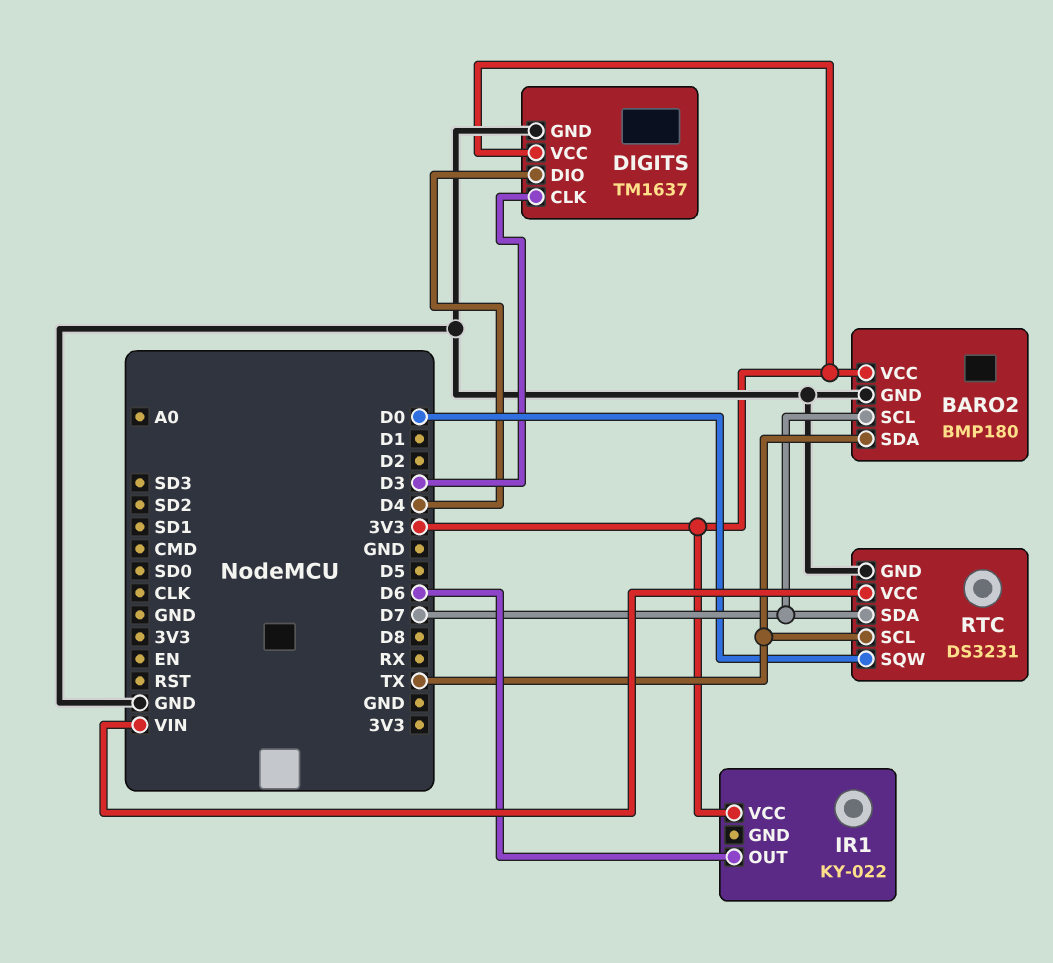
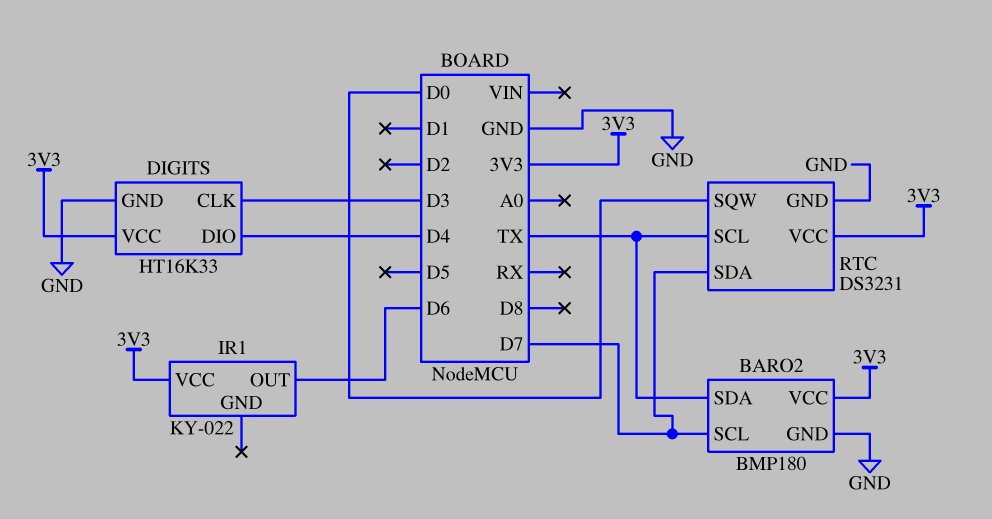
DIGITS: TM1637 -> HT16K33
RTC pin VCC: VIN -> 3V3

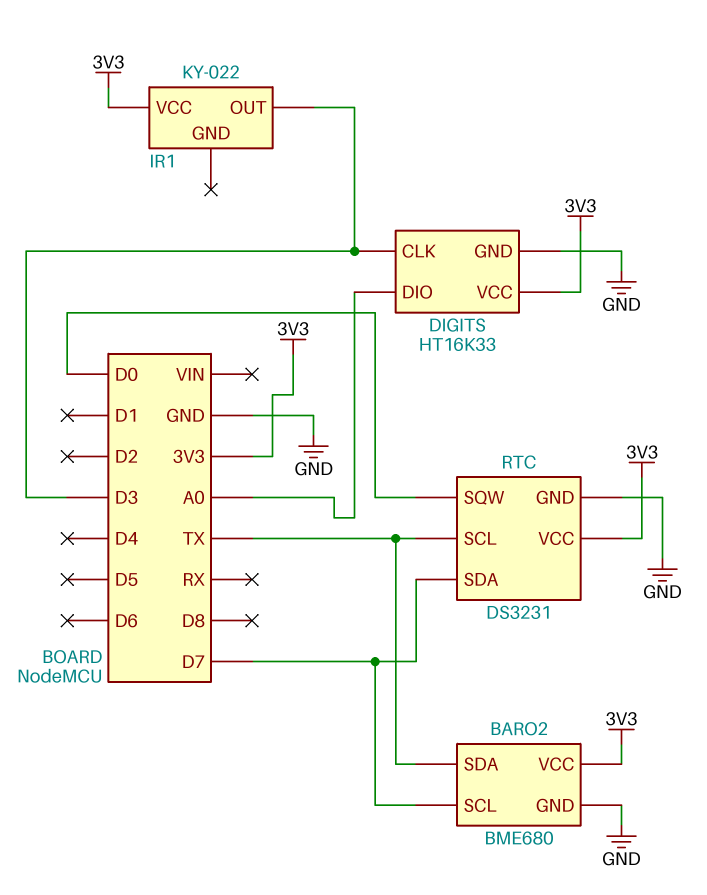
BARO2: BMP180 -> BME680
DIGITS pin DIO: D4 -> A0
IR1 pin OUT: D6 -> D3

